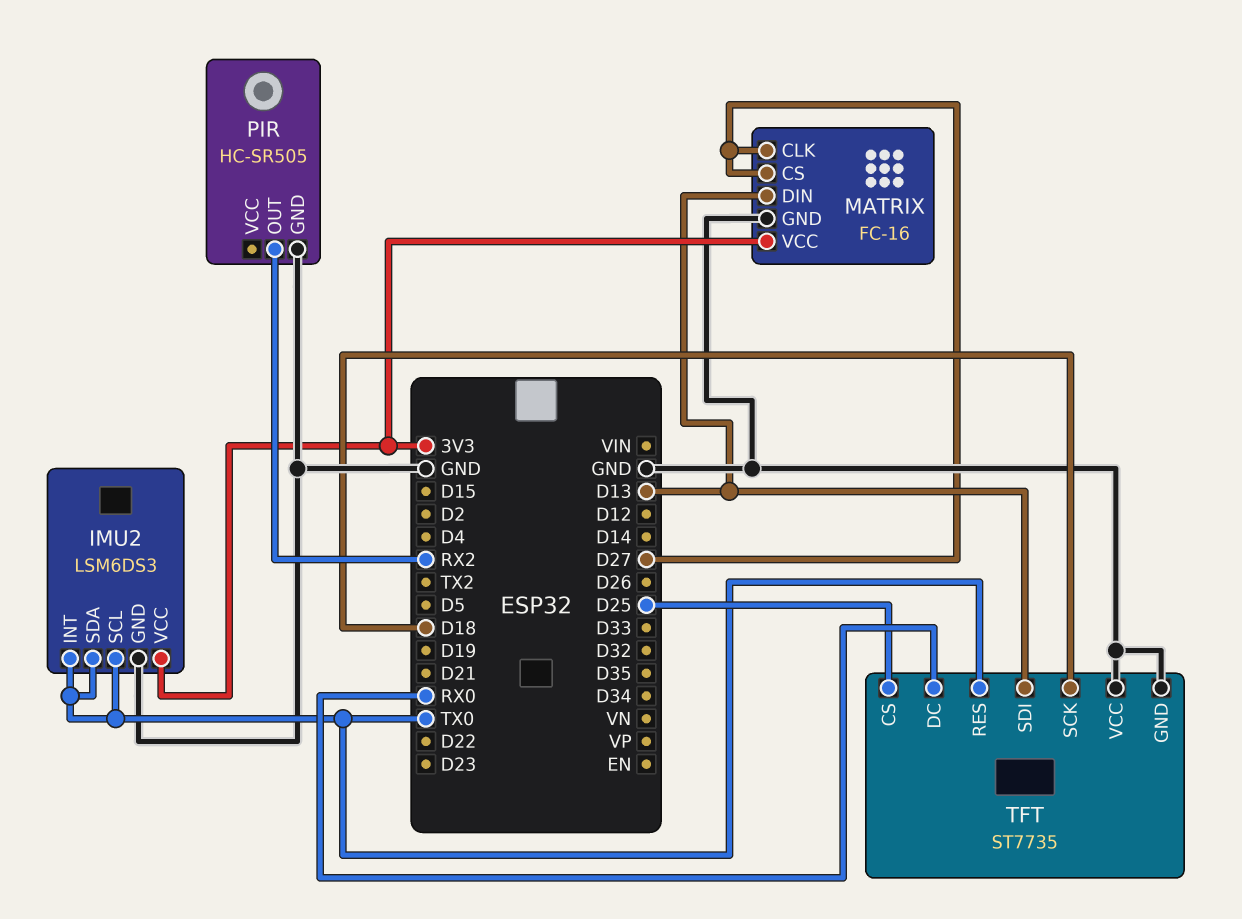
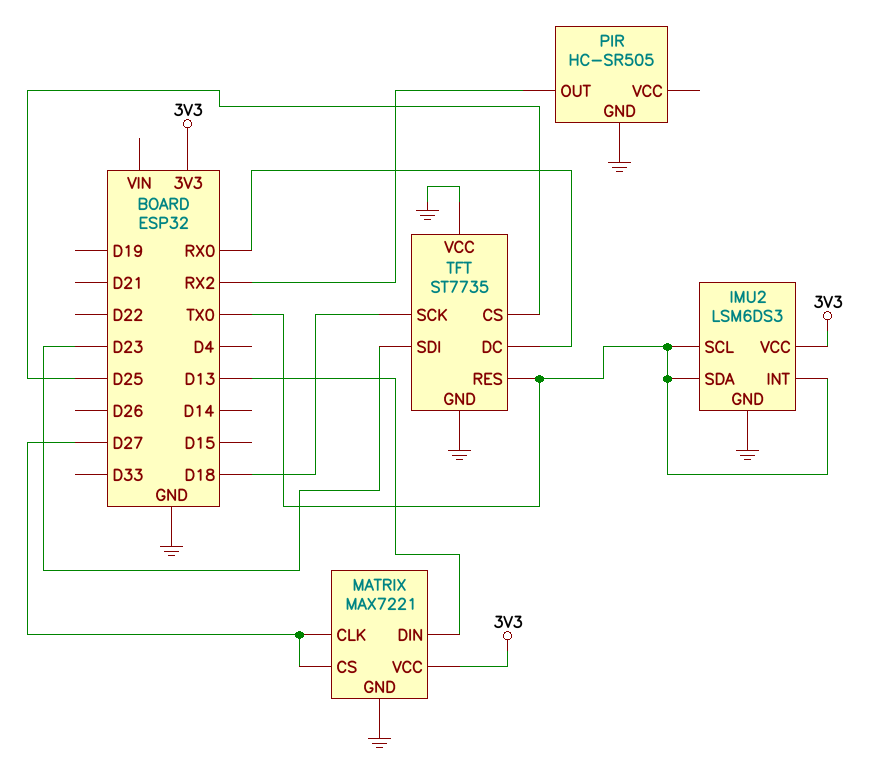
MATRIX: FC-16 -> MAX7221
TFT pin SDI: D13 -> D23

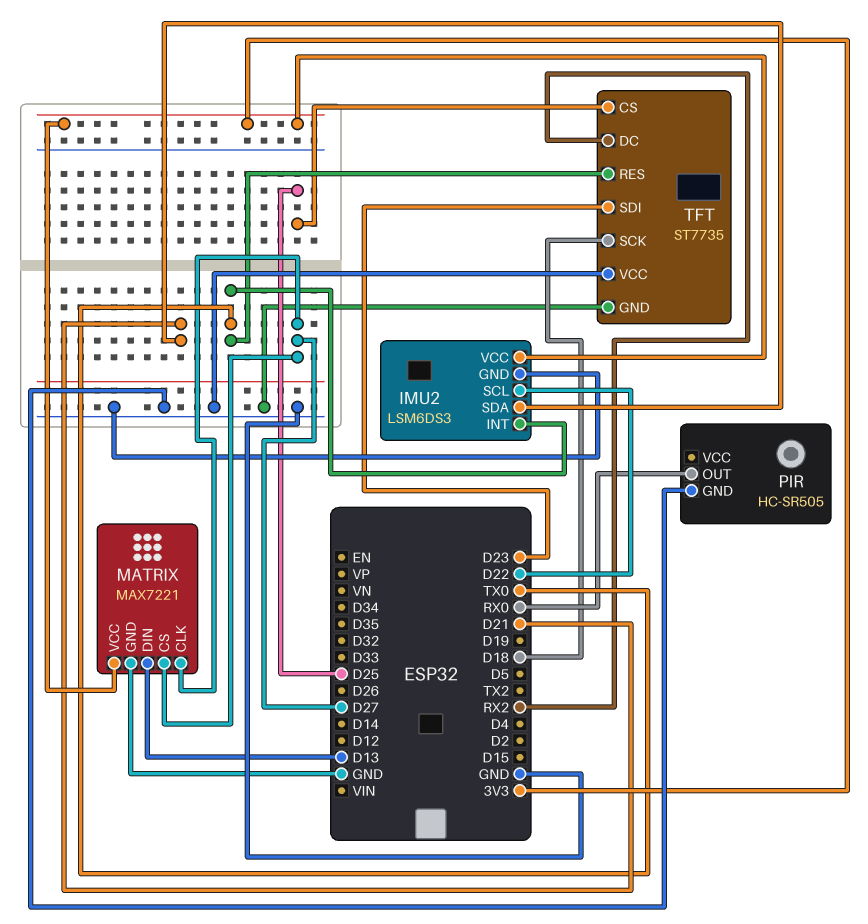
IMU2 pin SCL: TX0 -> D22
IMU2 pin SDA: TX0 -> D21
PIR pin OUT: RX2 -> RX0
TFT pin DC: RX0 -> RX2

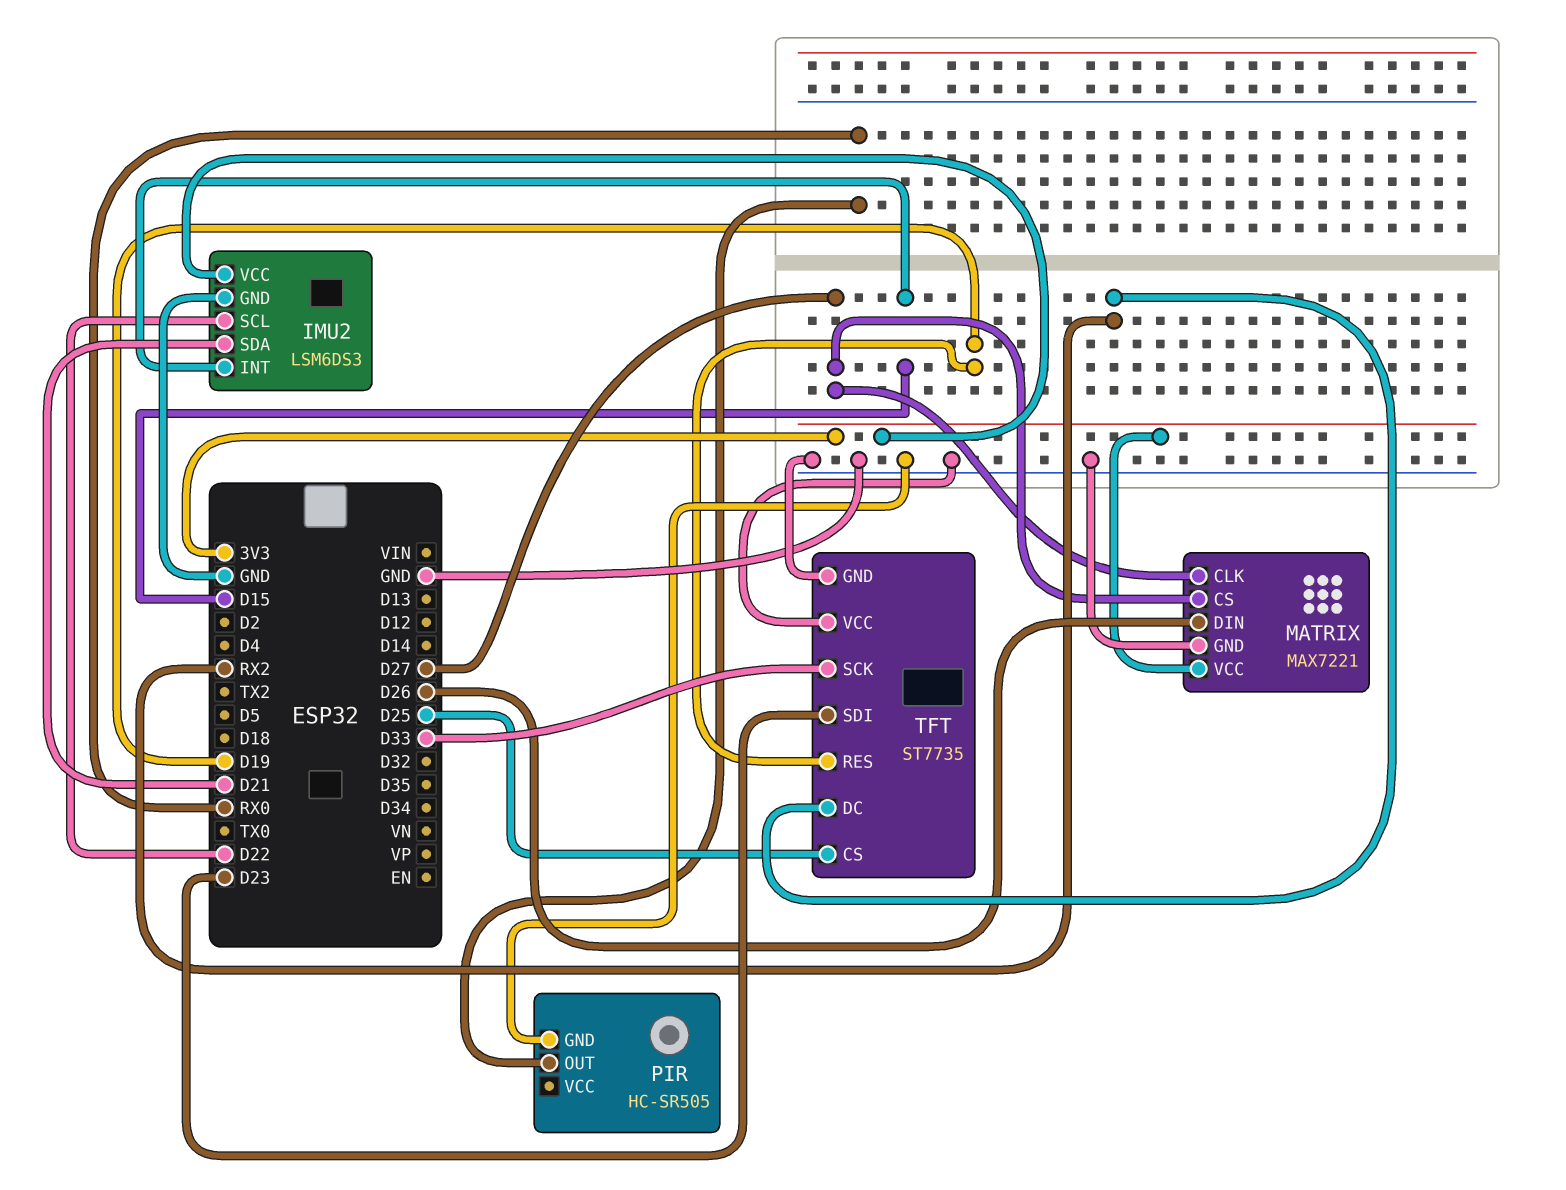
IMU2 pin INT: TX0 -> D15
MATRIX pin DIN: D13 -> D26
TFT pin RES: TX0 -> D19
TFT pin SCK: D18 -> D33

